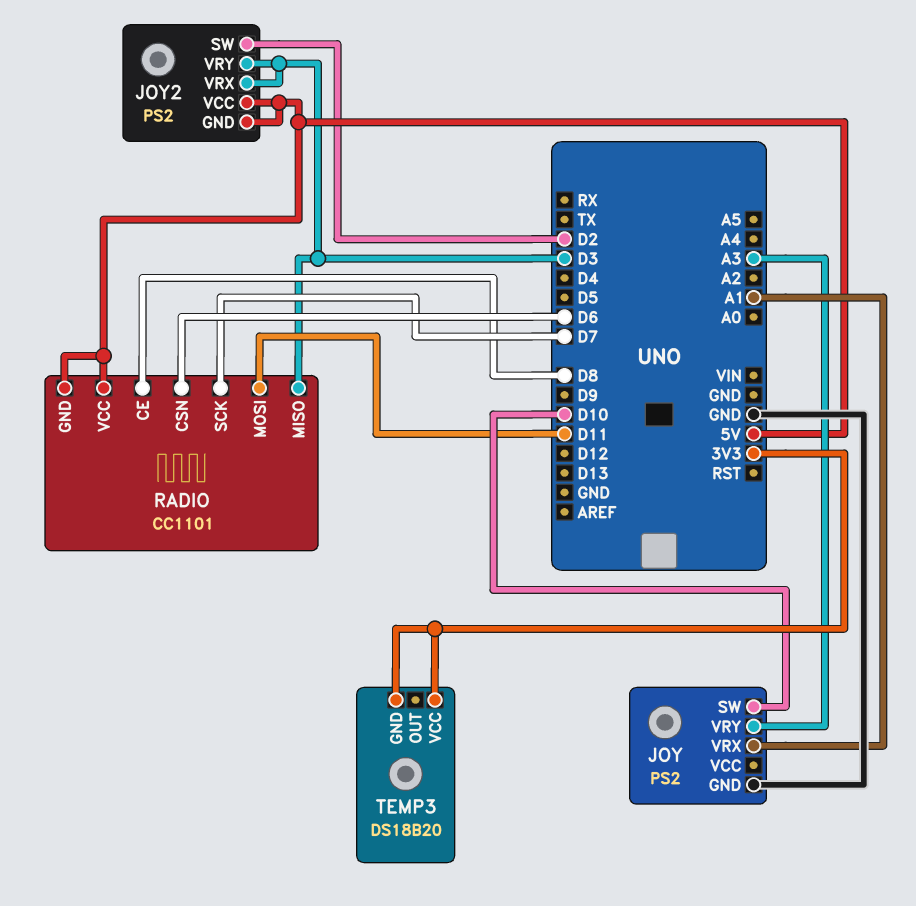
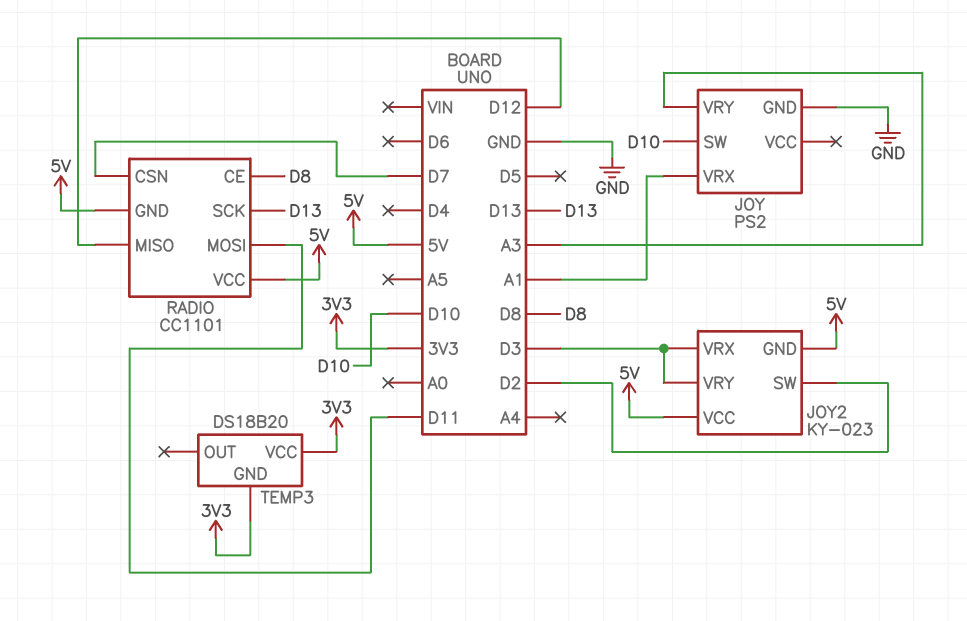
JOY2: PS2 -> KY-023
RADIO pin CSN: D6 -> D7
RADIO pin MISO: D3 -> D12
RADIO pin SCK: D7 -> D13

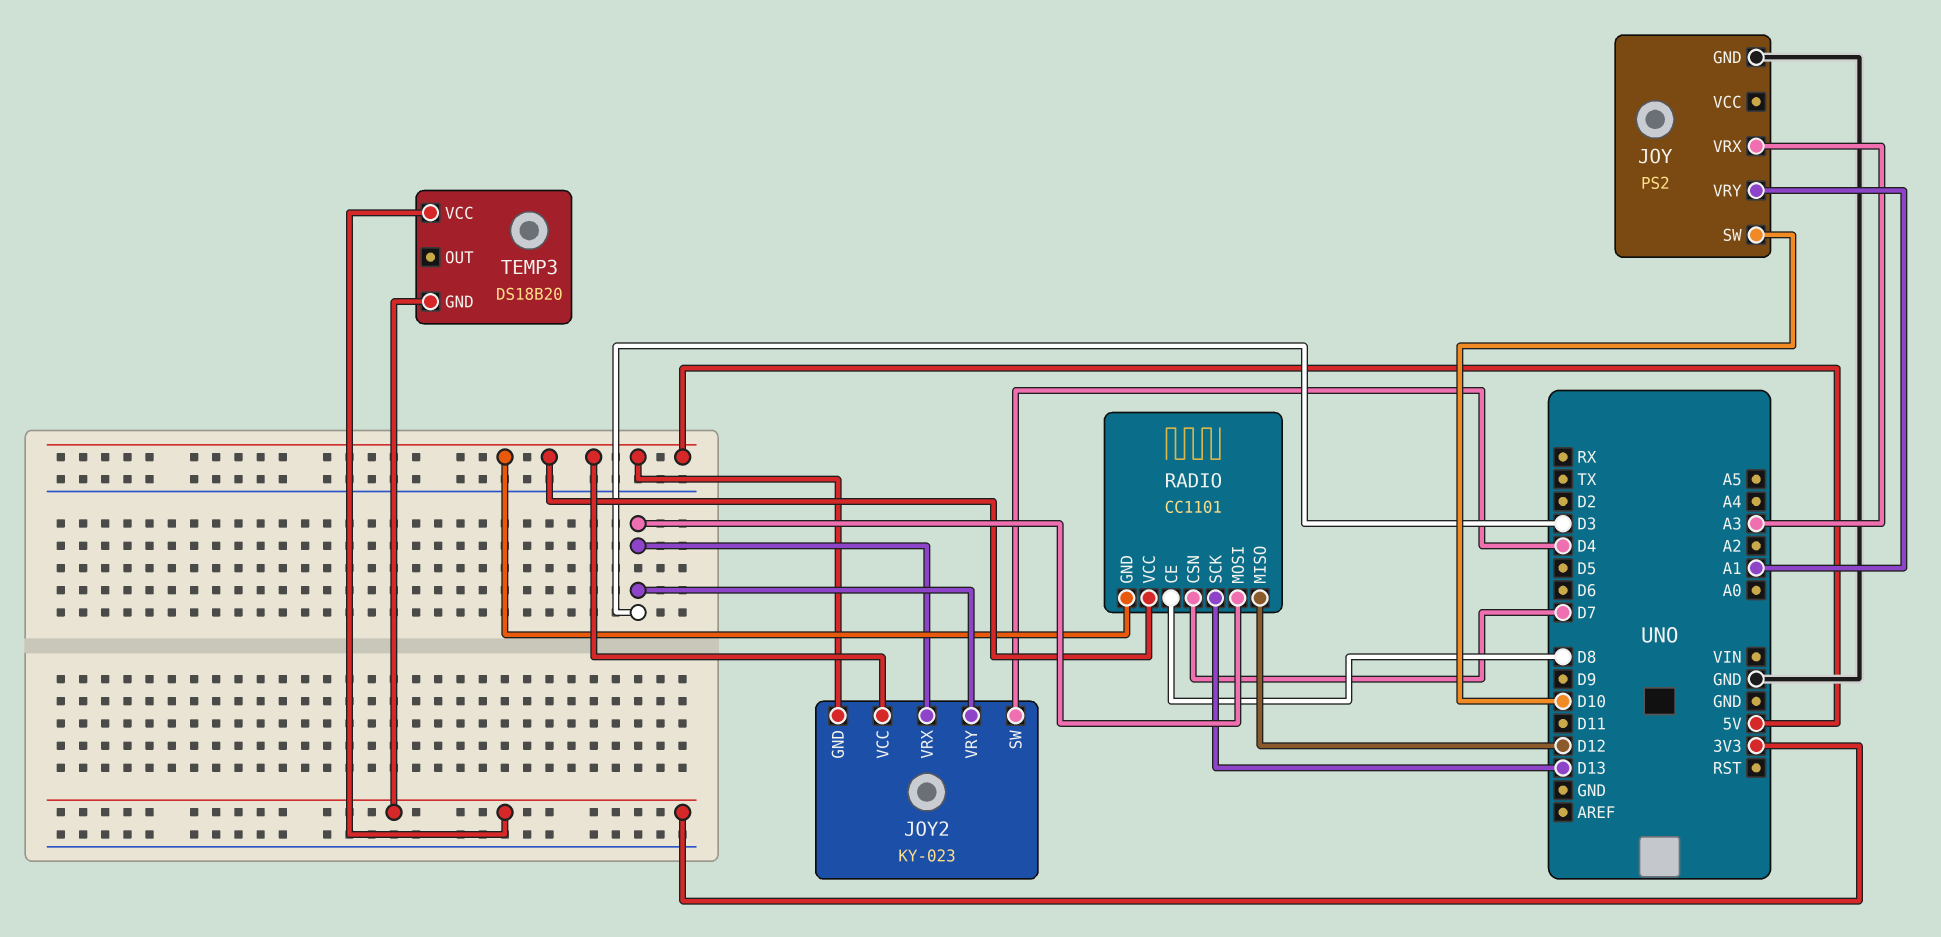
JOY pin VRX: A1 -> A3
JOY pin VRY: A3 -> A1
JOY2 pin SW: D2 -> D4
RADIO pin MOSI: D11 -> D3

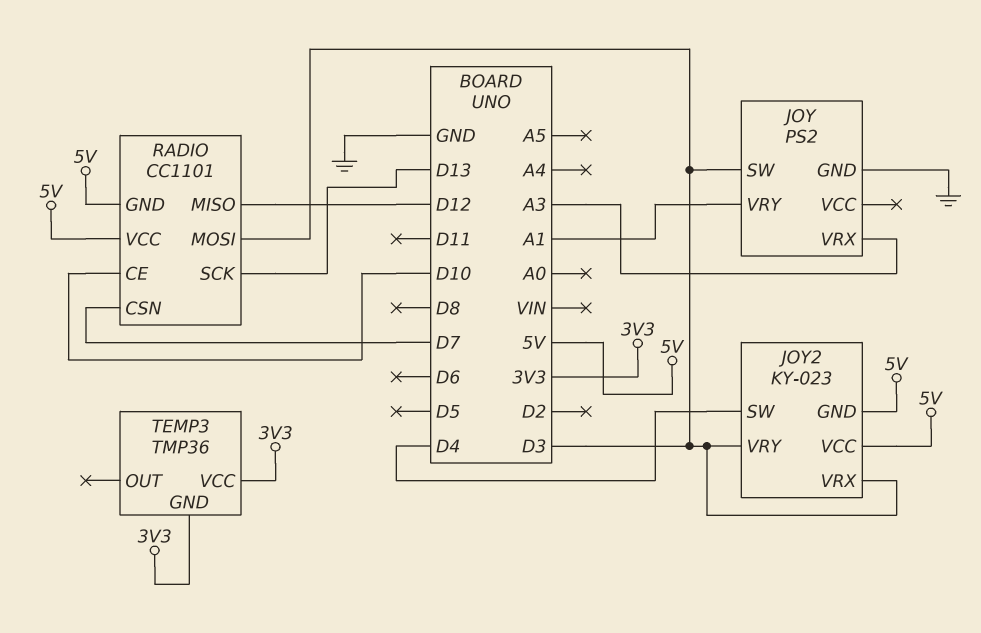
JOY pin SW: D10 -> D3
RADIO pin CE: D8 -> D10
TEMP3: DS18B20 -> TMP36

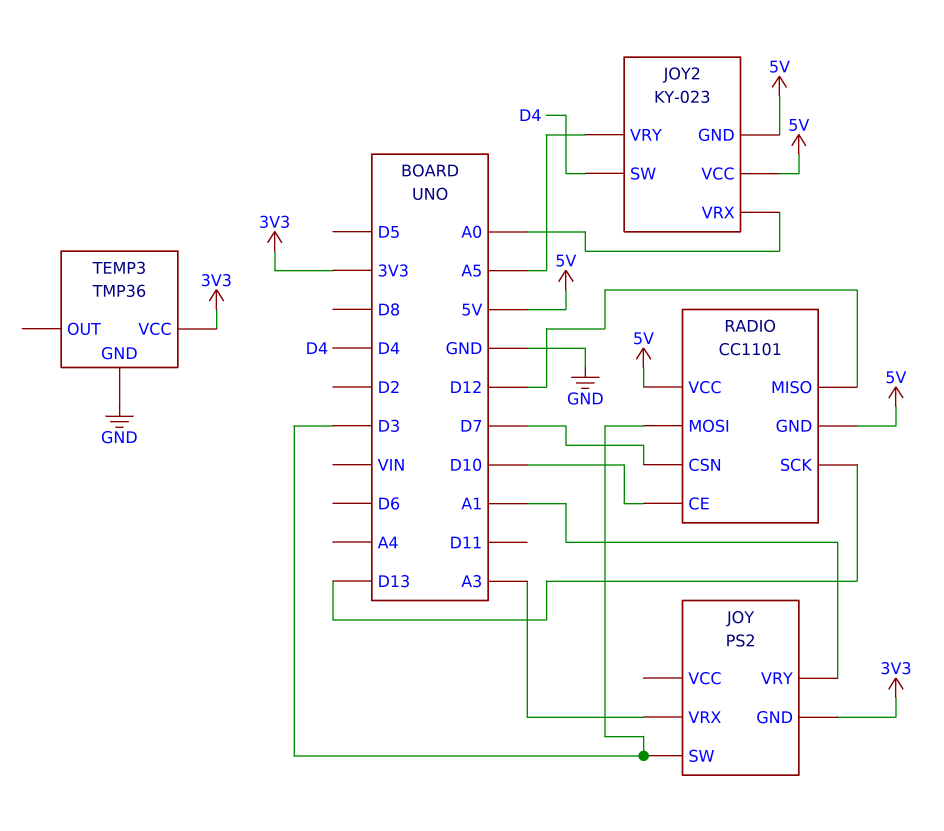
JOY pin GND: GND -> 3V3
JOY2 pin VRX: D3 -> A0
JOY2 pin VRY: D3 -> A5
TEMP3 pin GND: 3V3 -> GND

